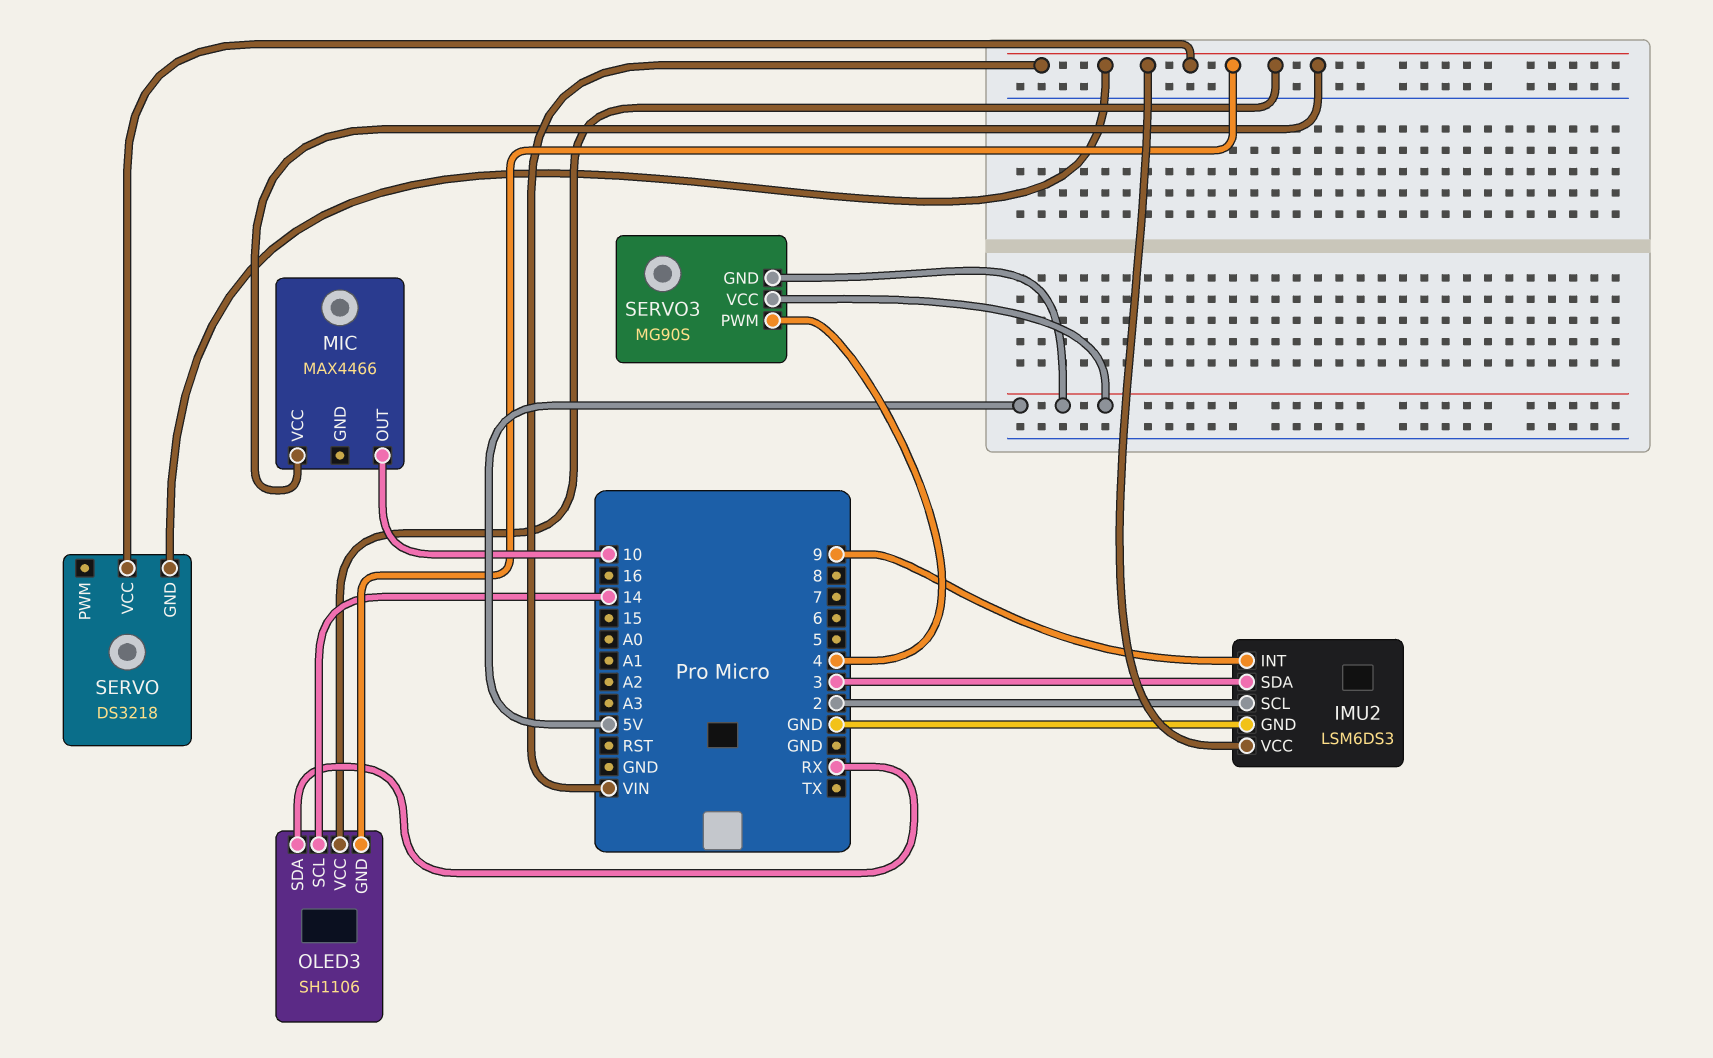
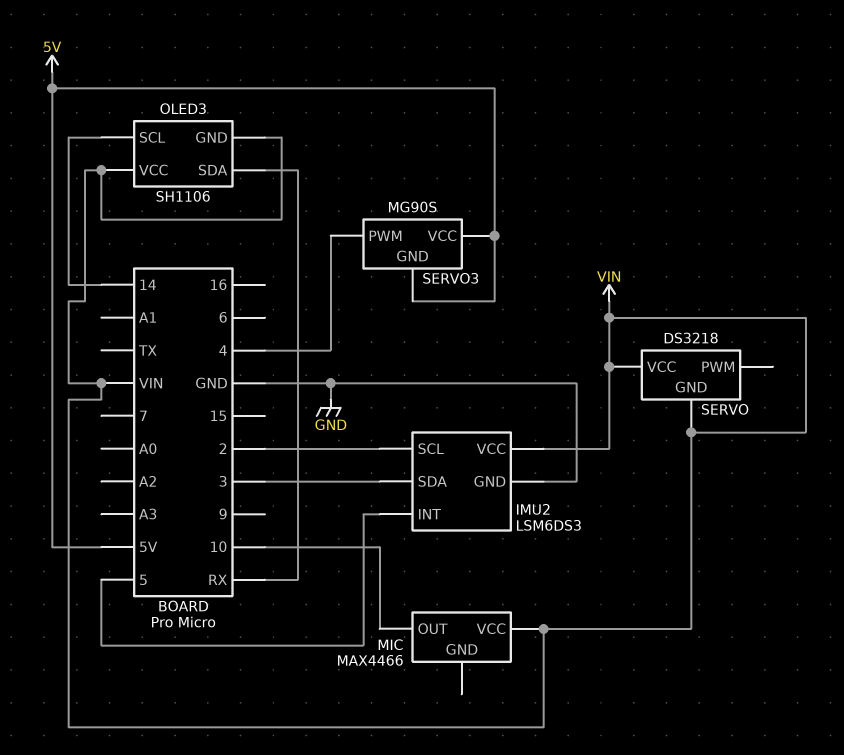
IMU2 pin INT: 9 -> 5

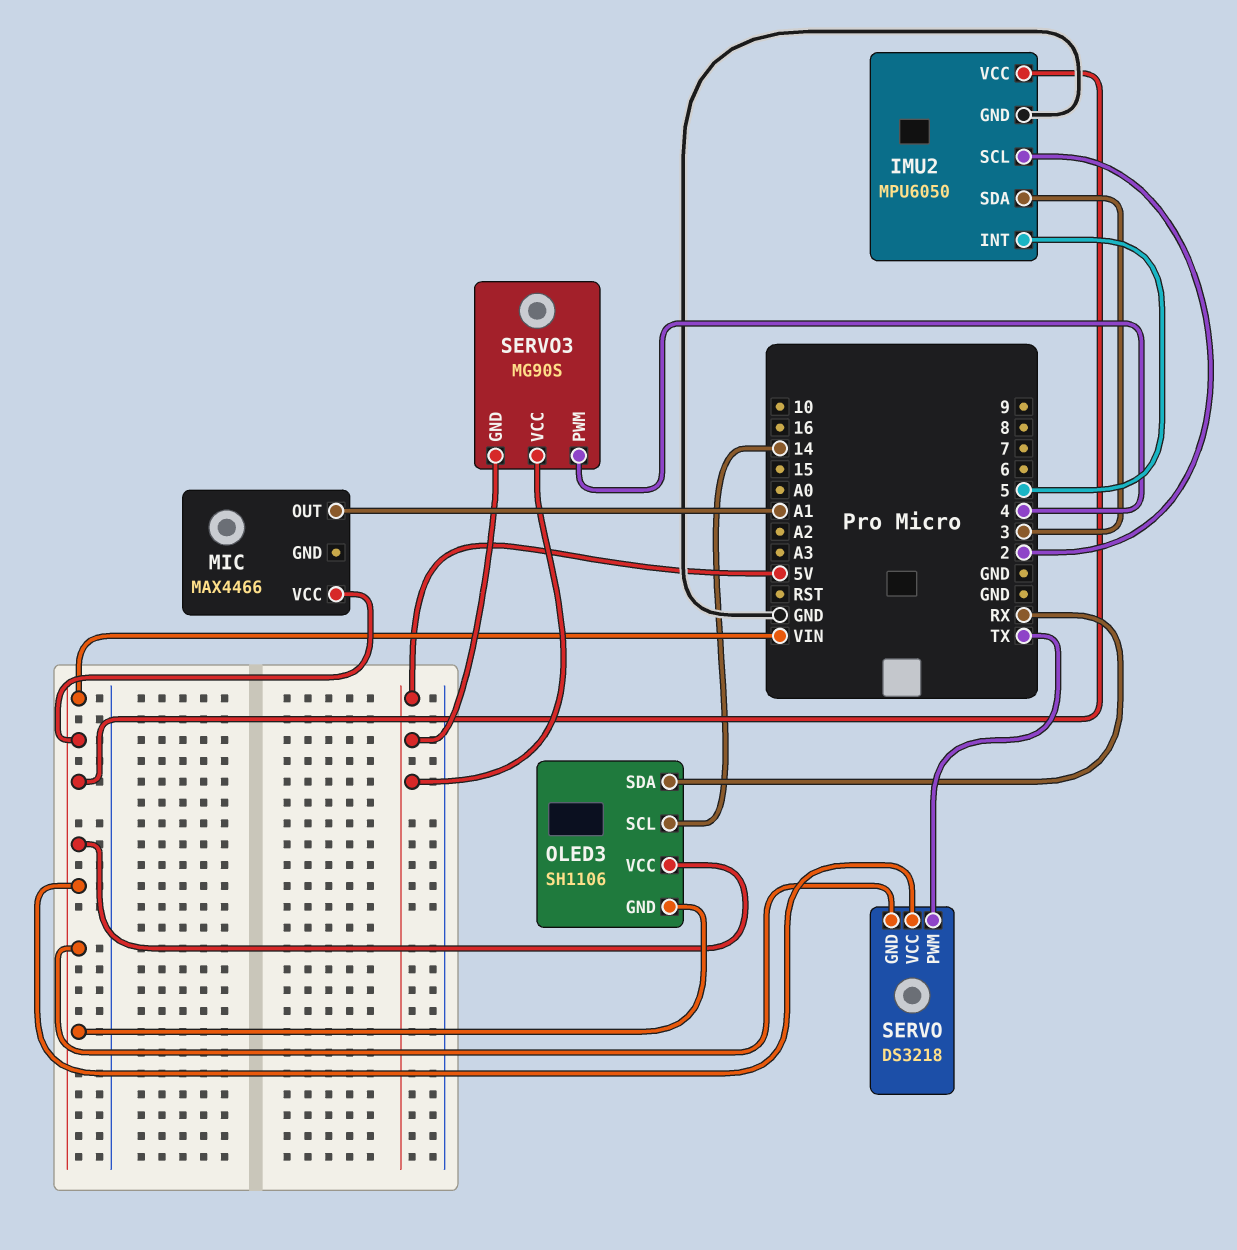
IMU2: LSM6DS3 -> MPU6050
MIC pin OUT: 10 -> A1
SERVO pin PWM: none -> TX

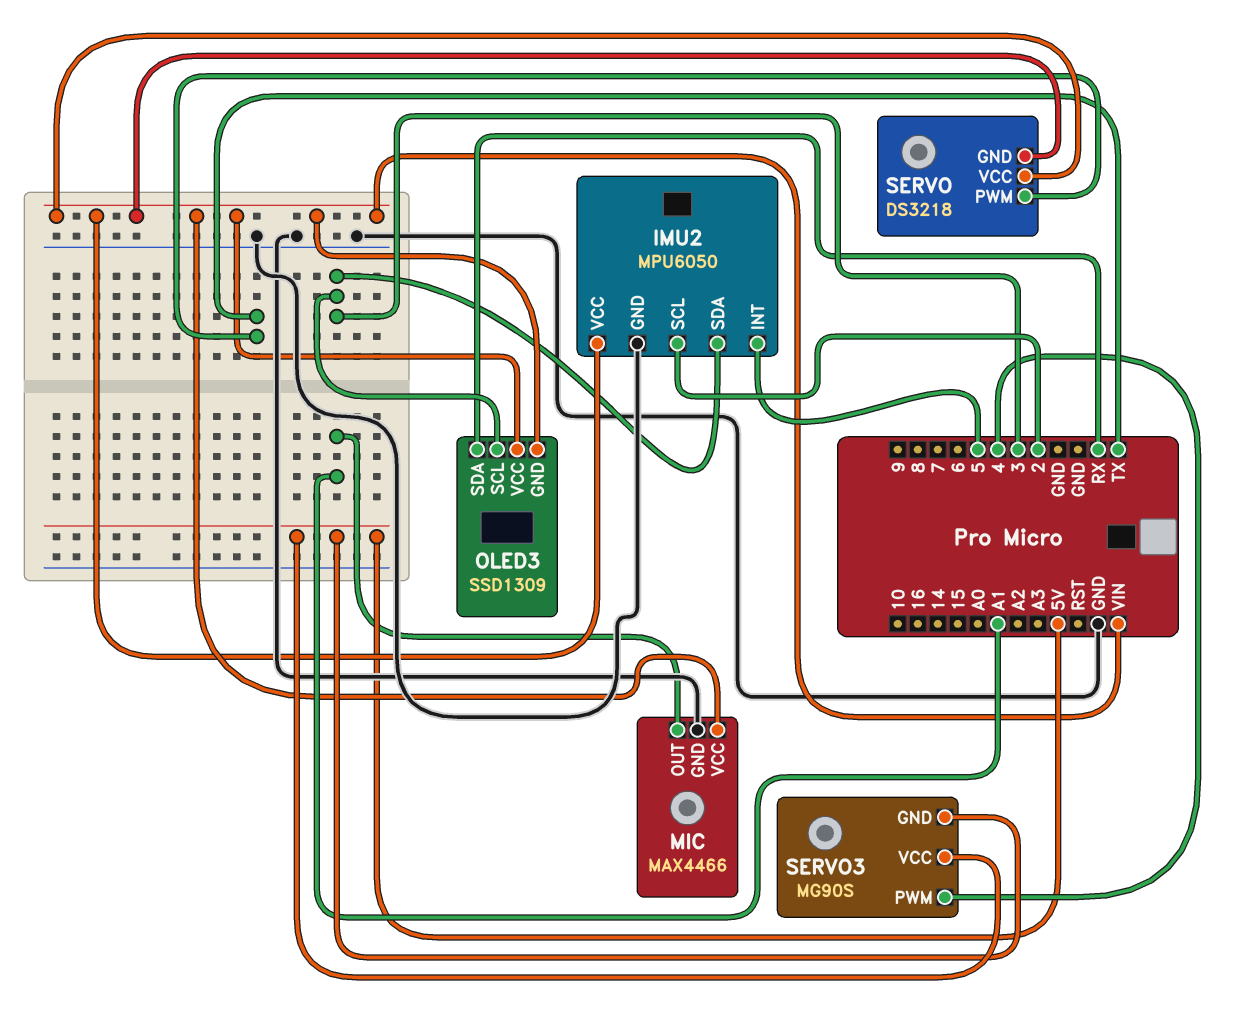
MIC pin GND: none -> GND
OLED3: SH1106 -> SSD1309
OLED3 pin SCL: 14 -> 3

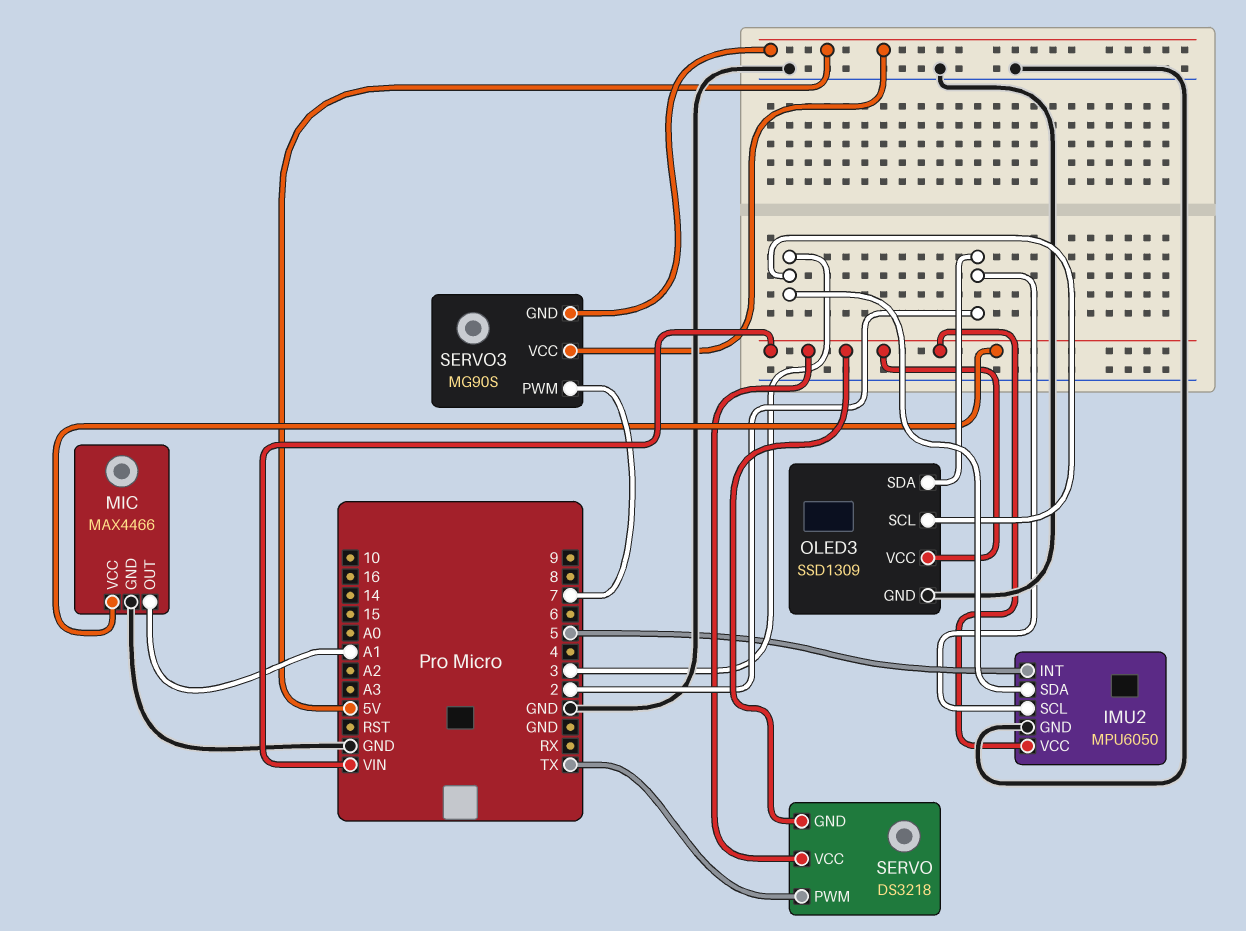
OLED3 pin GND: VIN -> GND
OLED3 pin SDA: RX -> 2
SERVO3 pin PWM: 4 -> 7

